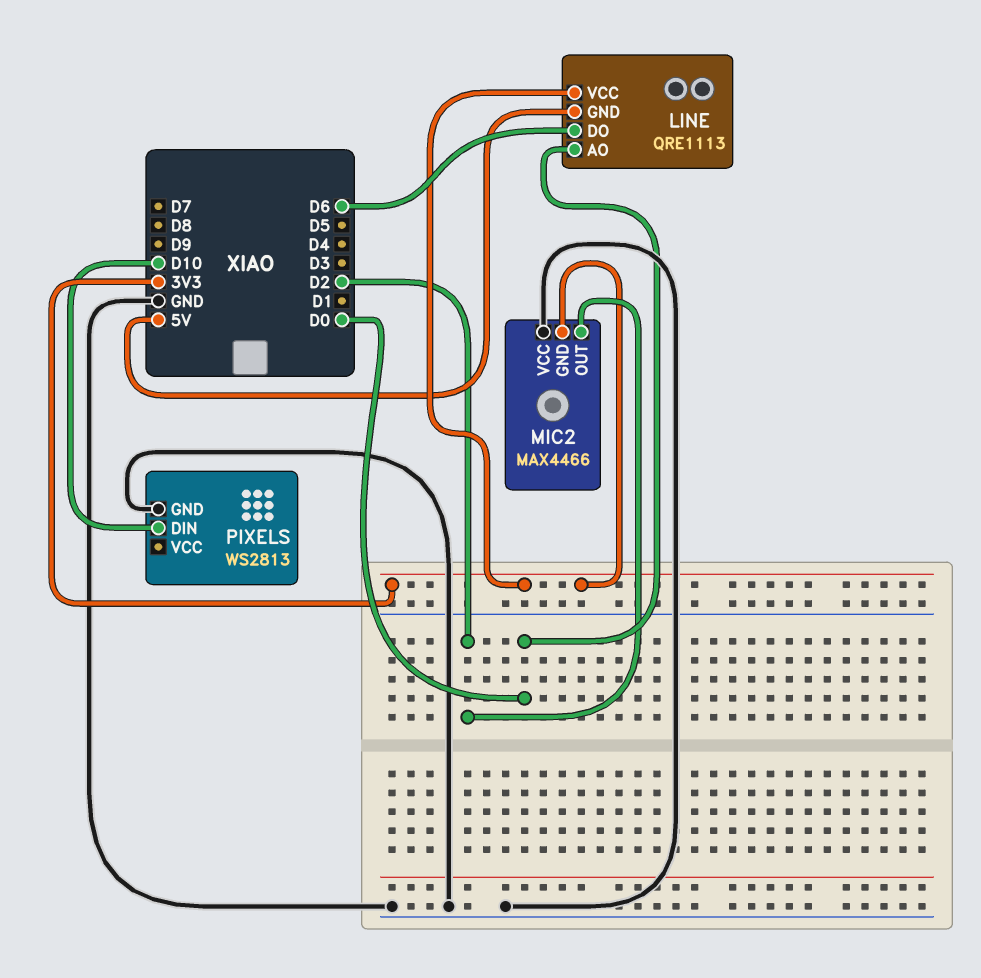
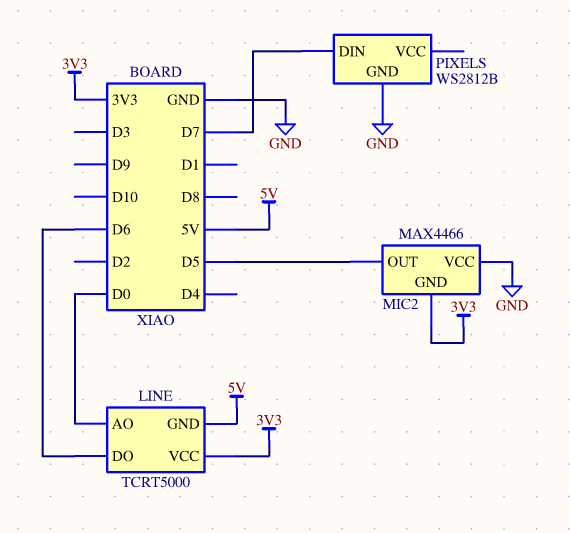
LINE: QRE1113 -> TCRT5000
MIC2 pin OUT: D2 -> D5
PIXELS: WS2813 -> WS2812B
PIXELS pin DIN: D10 -> D7

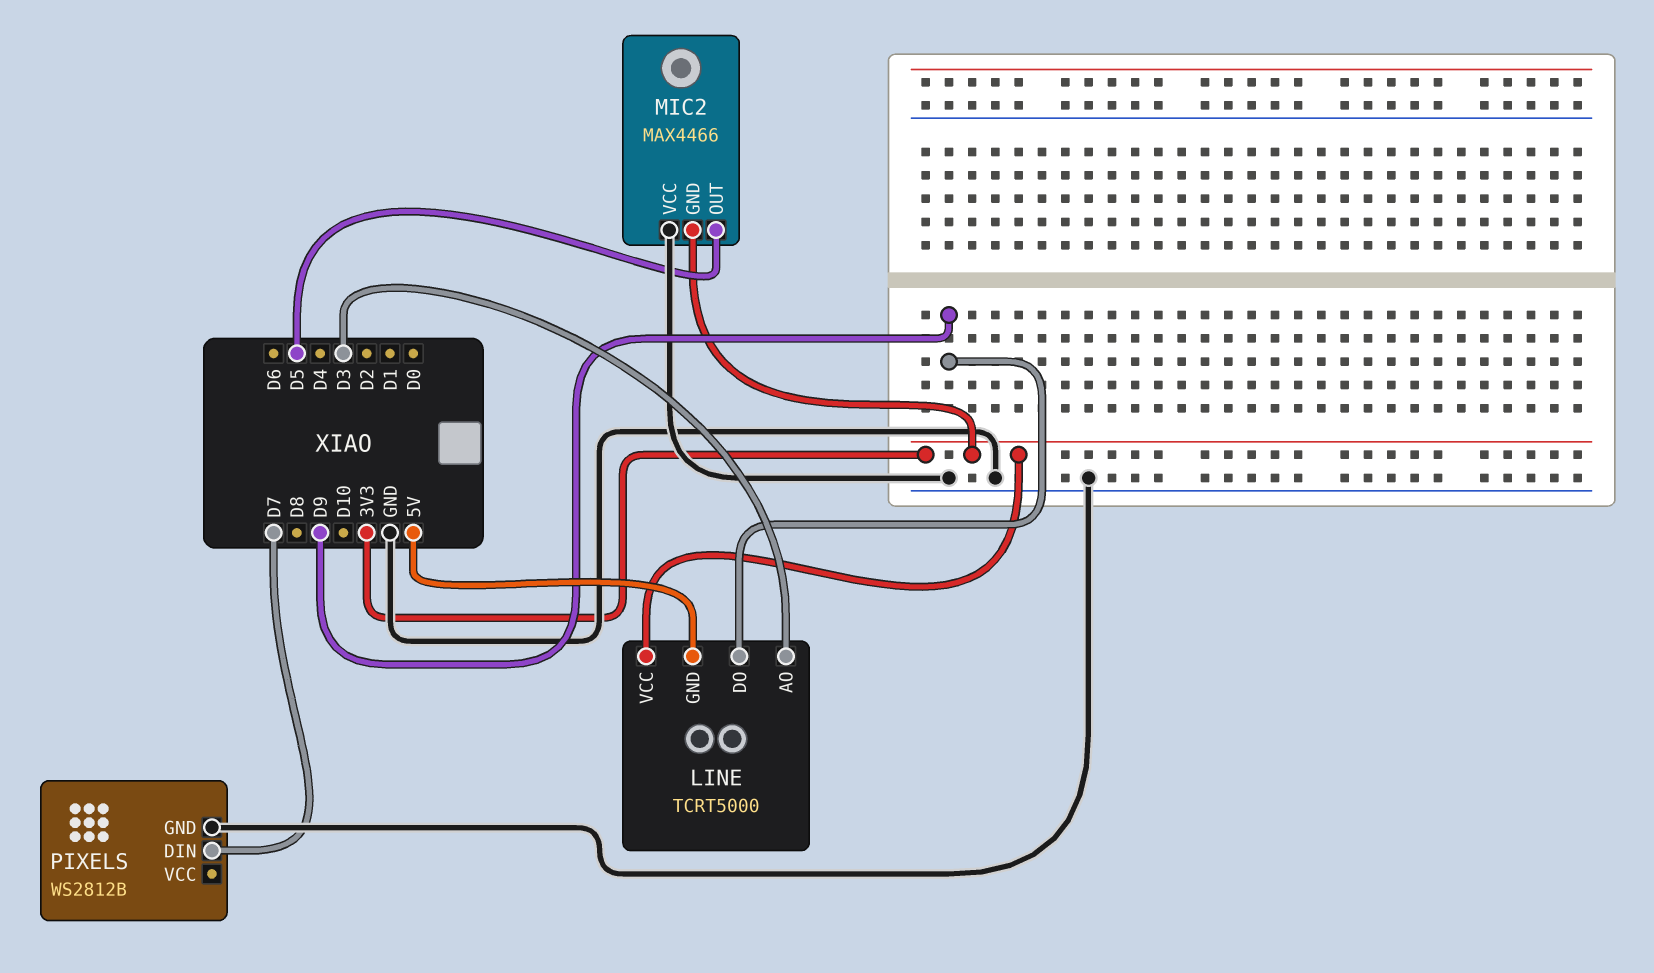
LINE pin AO: D0 -> D3
LINE pin DO: D6 -> D9

